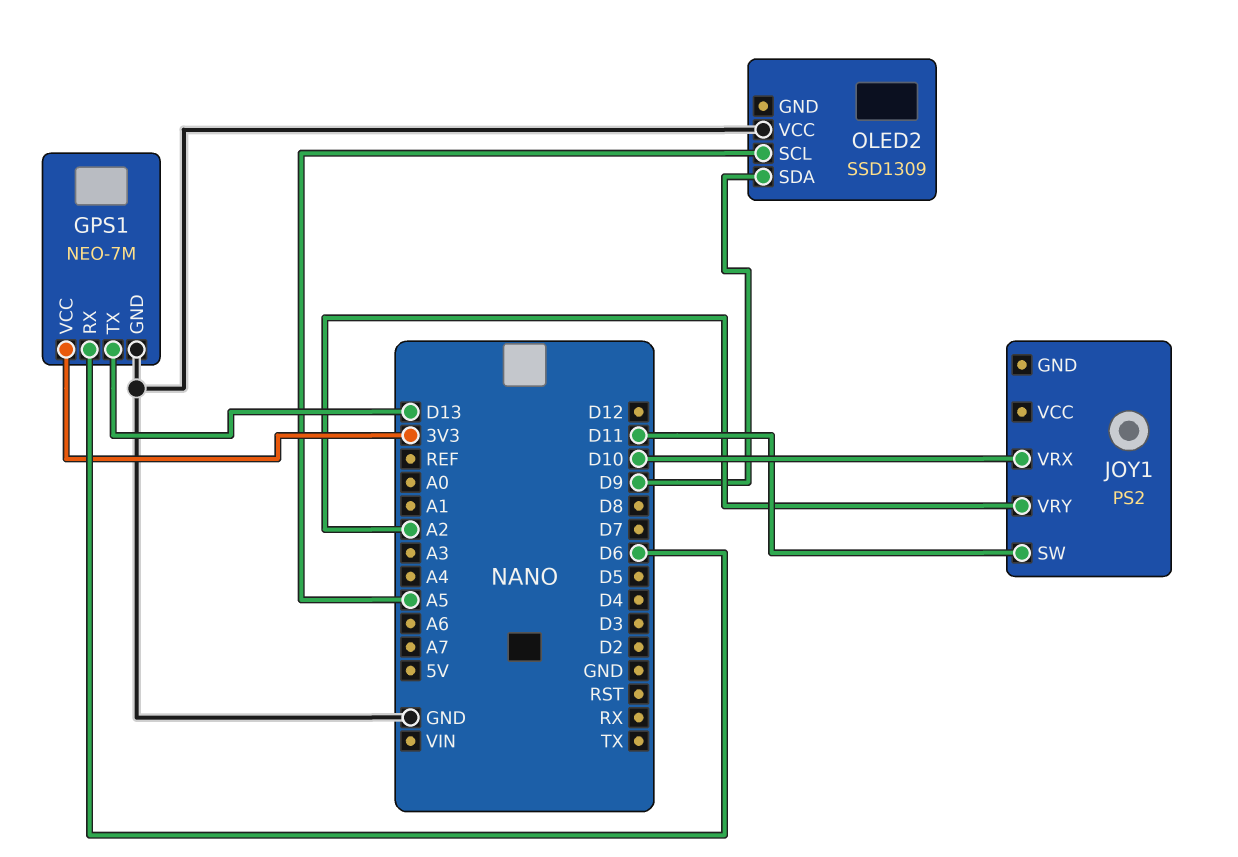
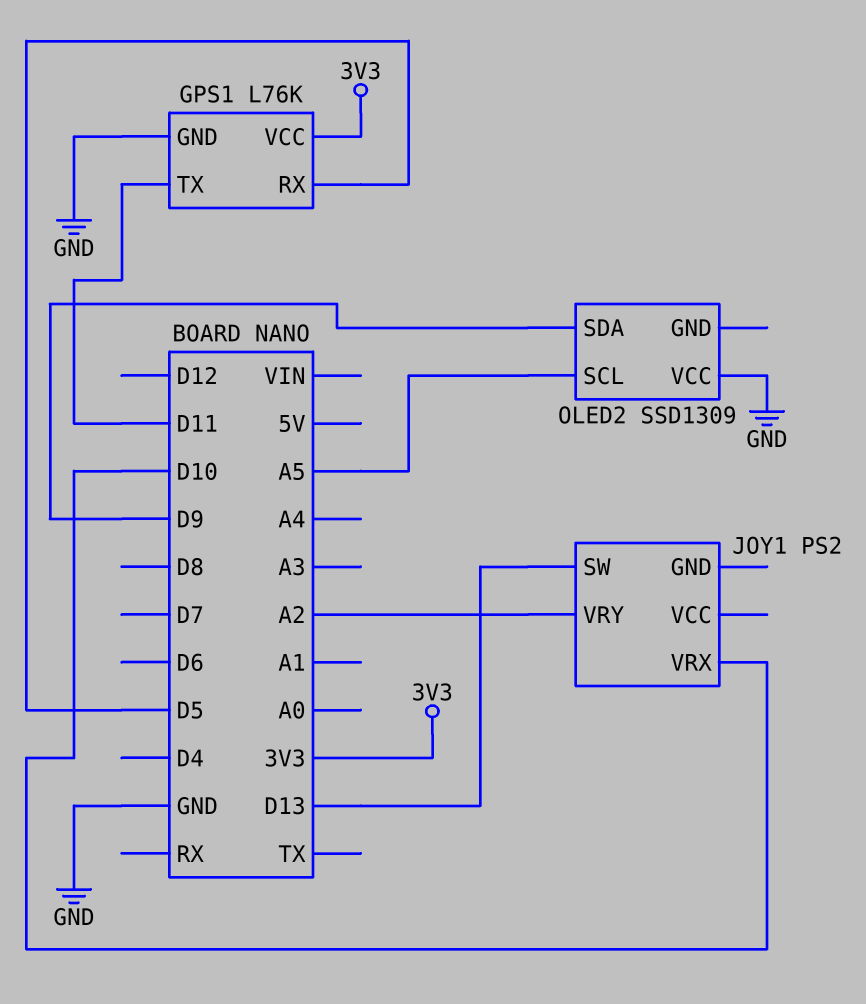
GPS1: NEO-7M -> L76K
GPS1 pin RX: D6 -> D5
GPS1 pin TX: D13 -> D11
JOY1 pin SW: D11 -> D13

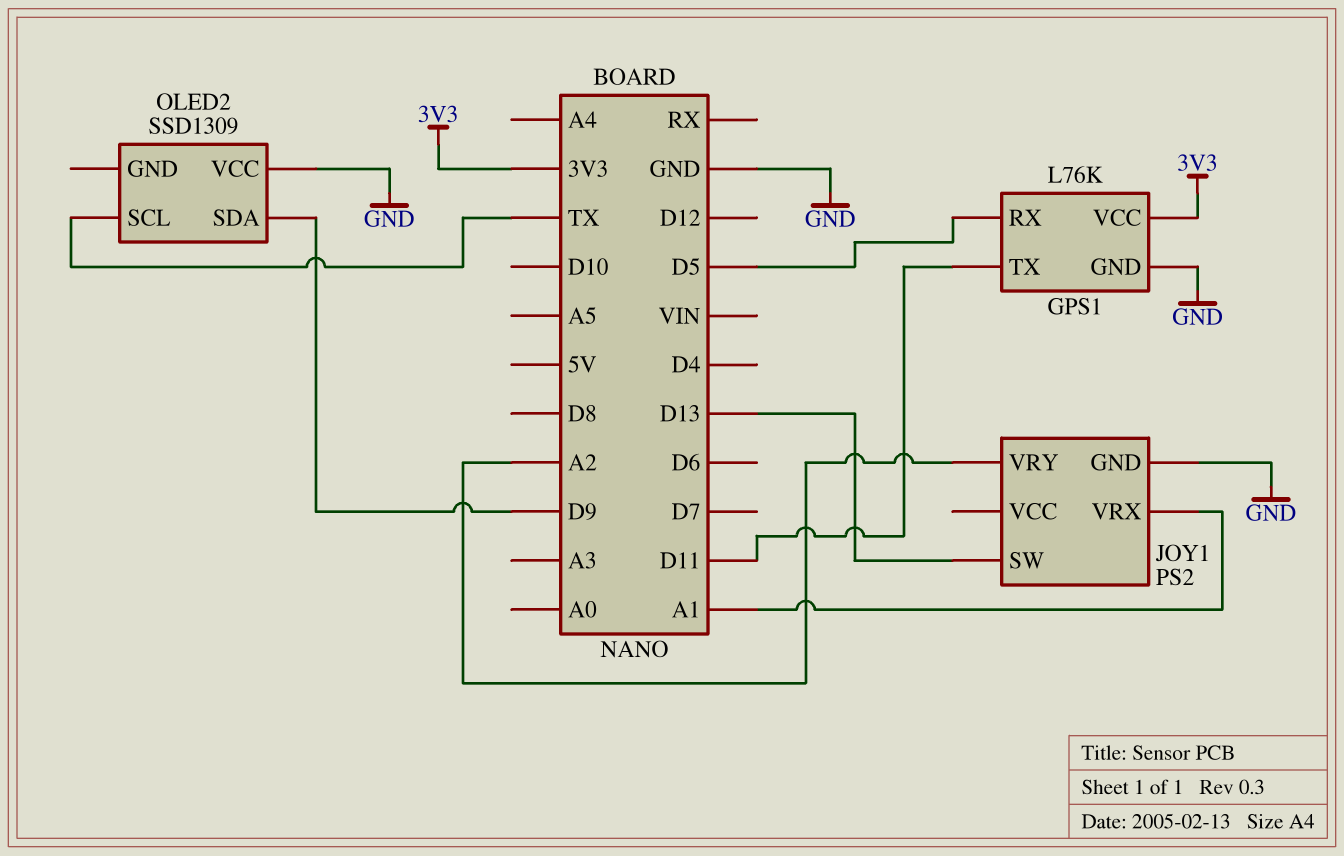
JOY1 pin GND: none -> GND
JOY1 pin VRX: D10 -> A1
OLED2 pin SCL: A5 -> TX

